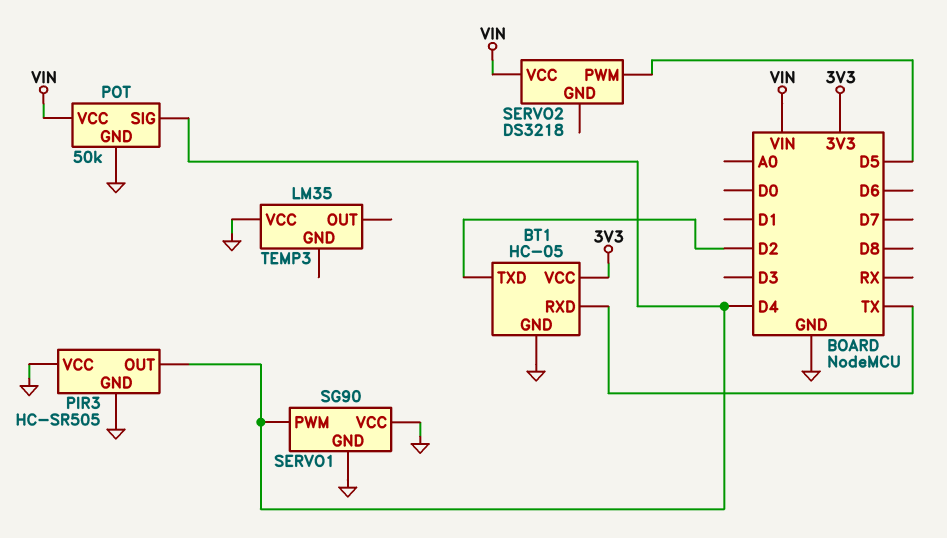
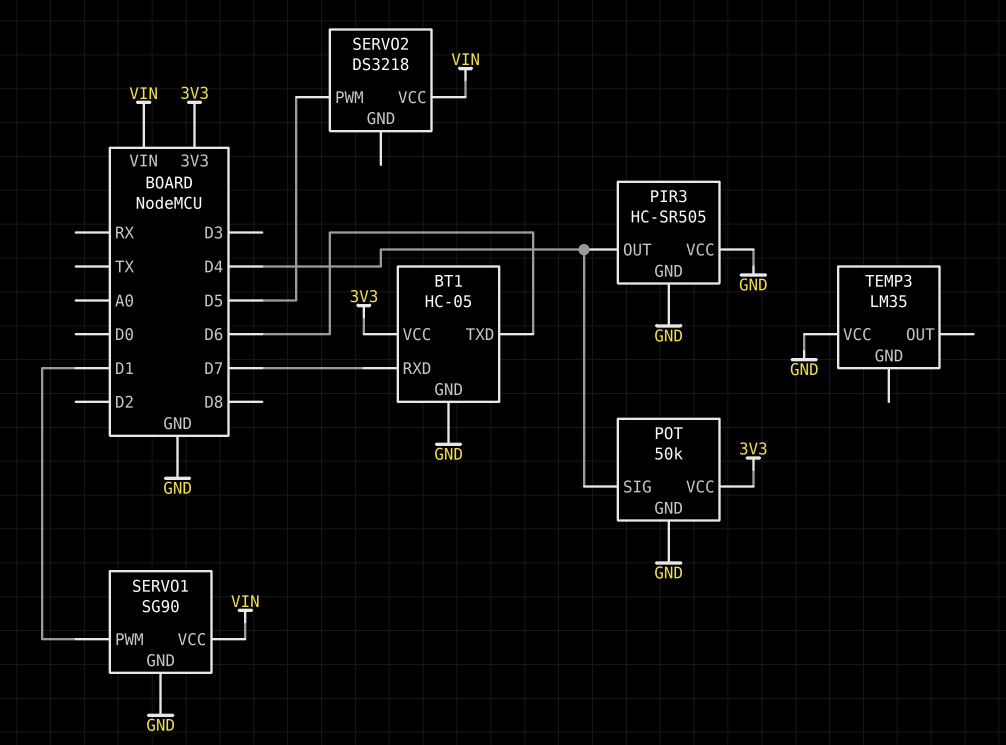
BT1 pin RXD: TX -> D7
BT1 pin TXD: D2 -> D6
POT pin VCC: VIN -> 3V3
SERVO1 pin PWM: D4 -> D1
SERVO1 pin VCC: GND -> VIN

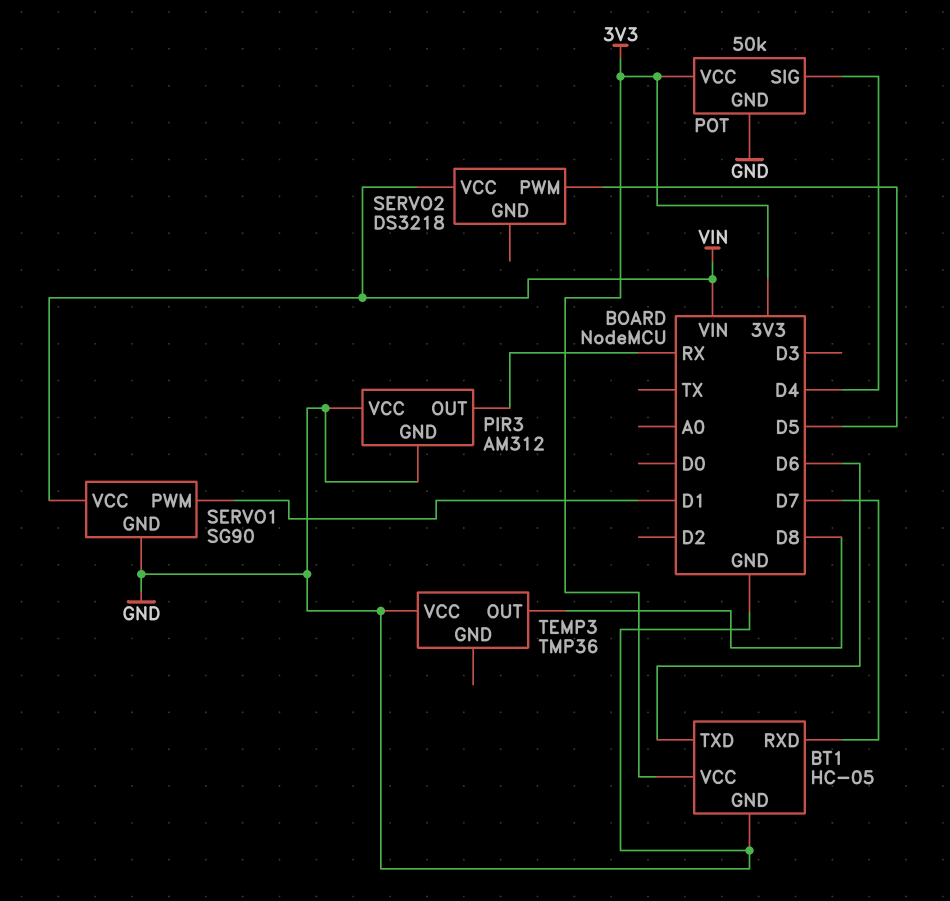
PIR3: HC-SR505 -> AM312
PIR3 pin OUT: D4 -> RX
TEMP3: LM35 -> TMP36
TEMP3 pin OUT: none -> D8

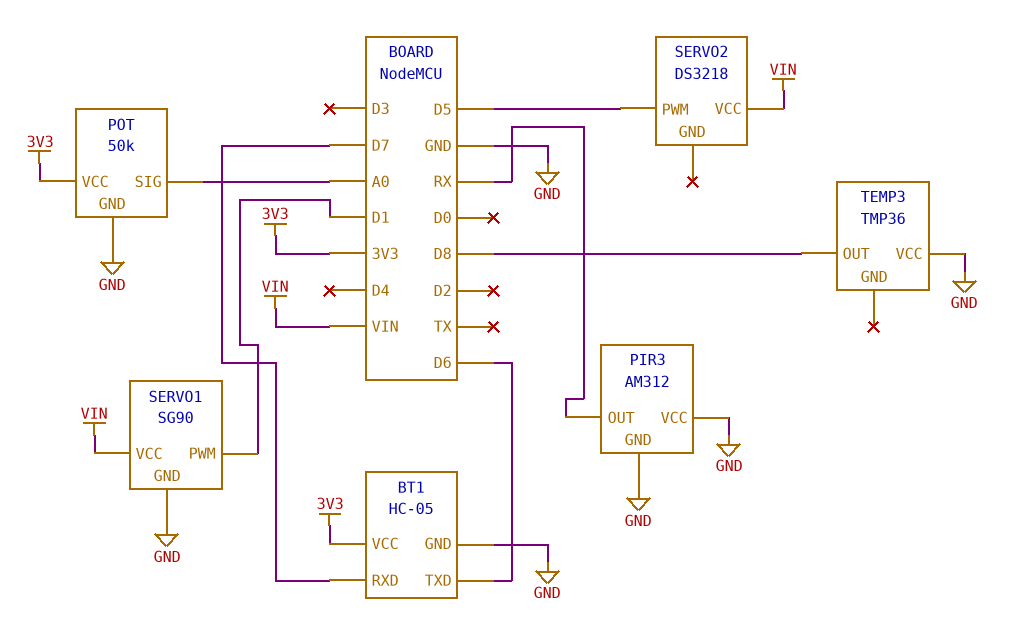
POT pin SIG: D4 -> A0

